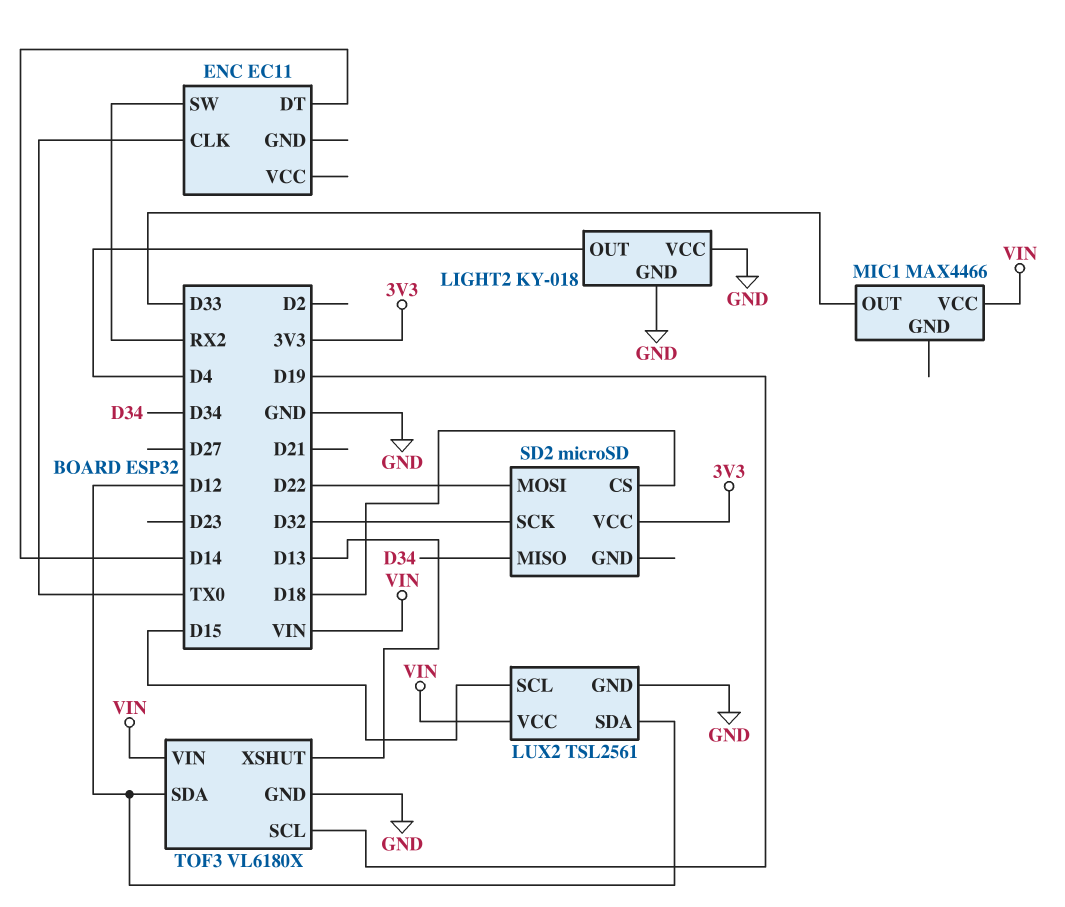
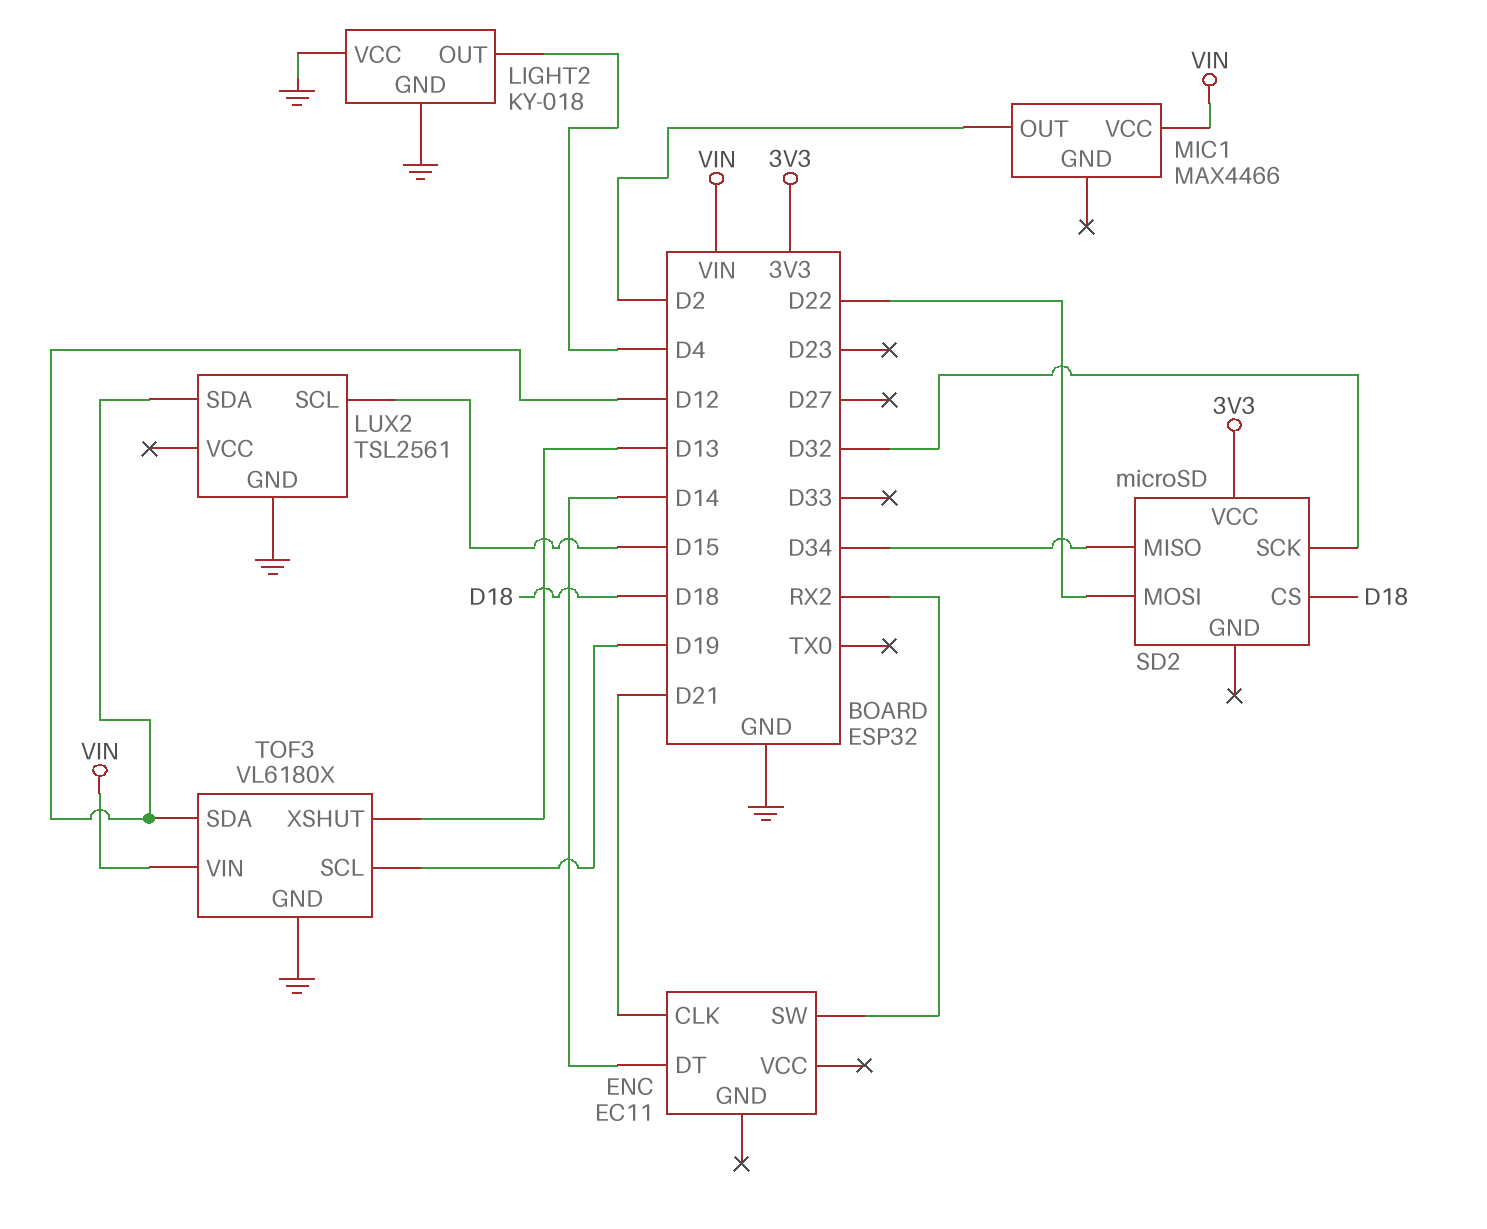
ENC pin CLK: TX0 -> D21
LUX2 pin VCC: VIN -> none
MIC1 pin OUT: D33 -> D2

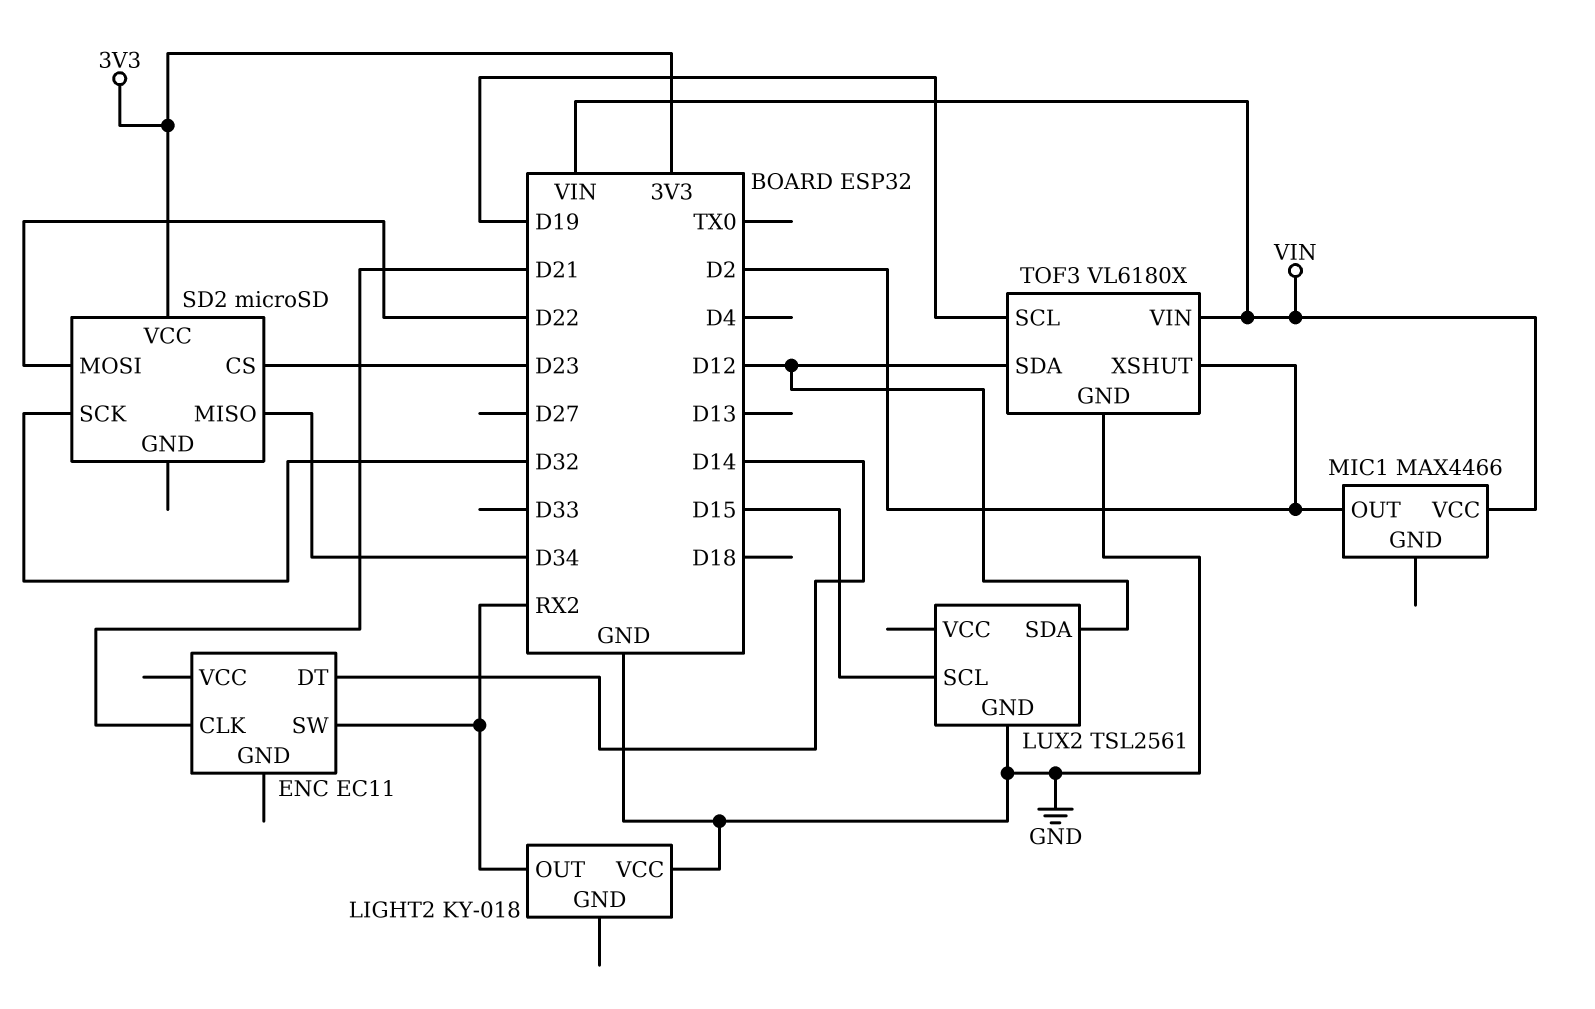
LIGHT2 pin GND: GND -> none
LIGHT2 pin OUT: D4 -> RX2
SD2 pin CS: D18 -> D23
TOF3 pin XSHUT: D13 -> D2

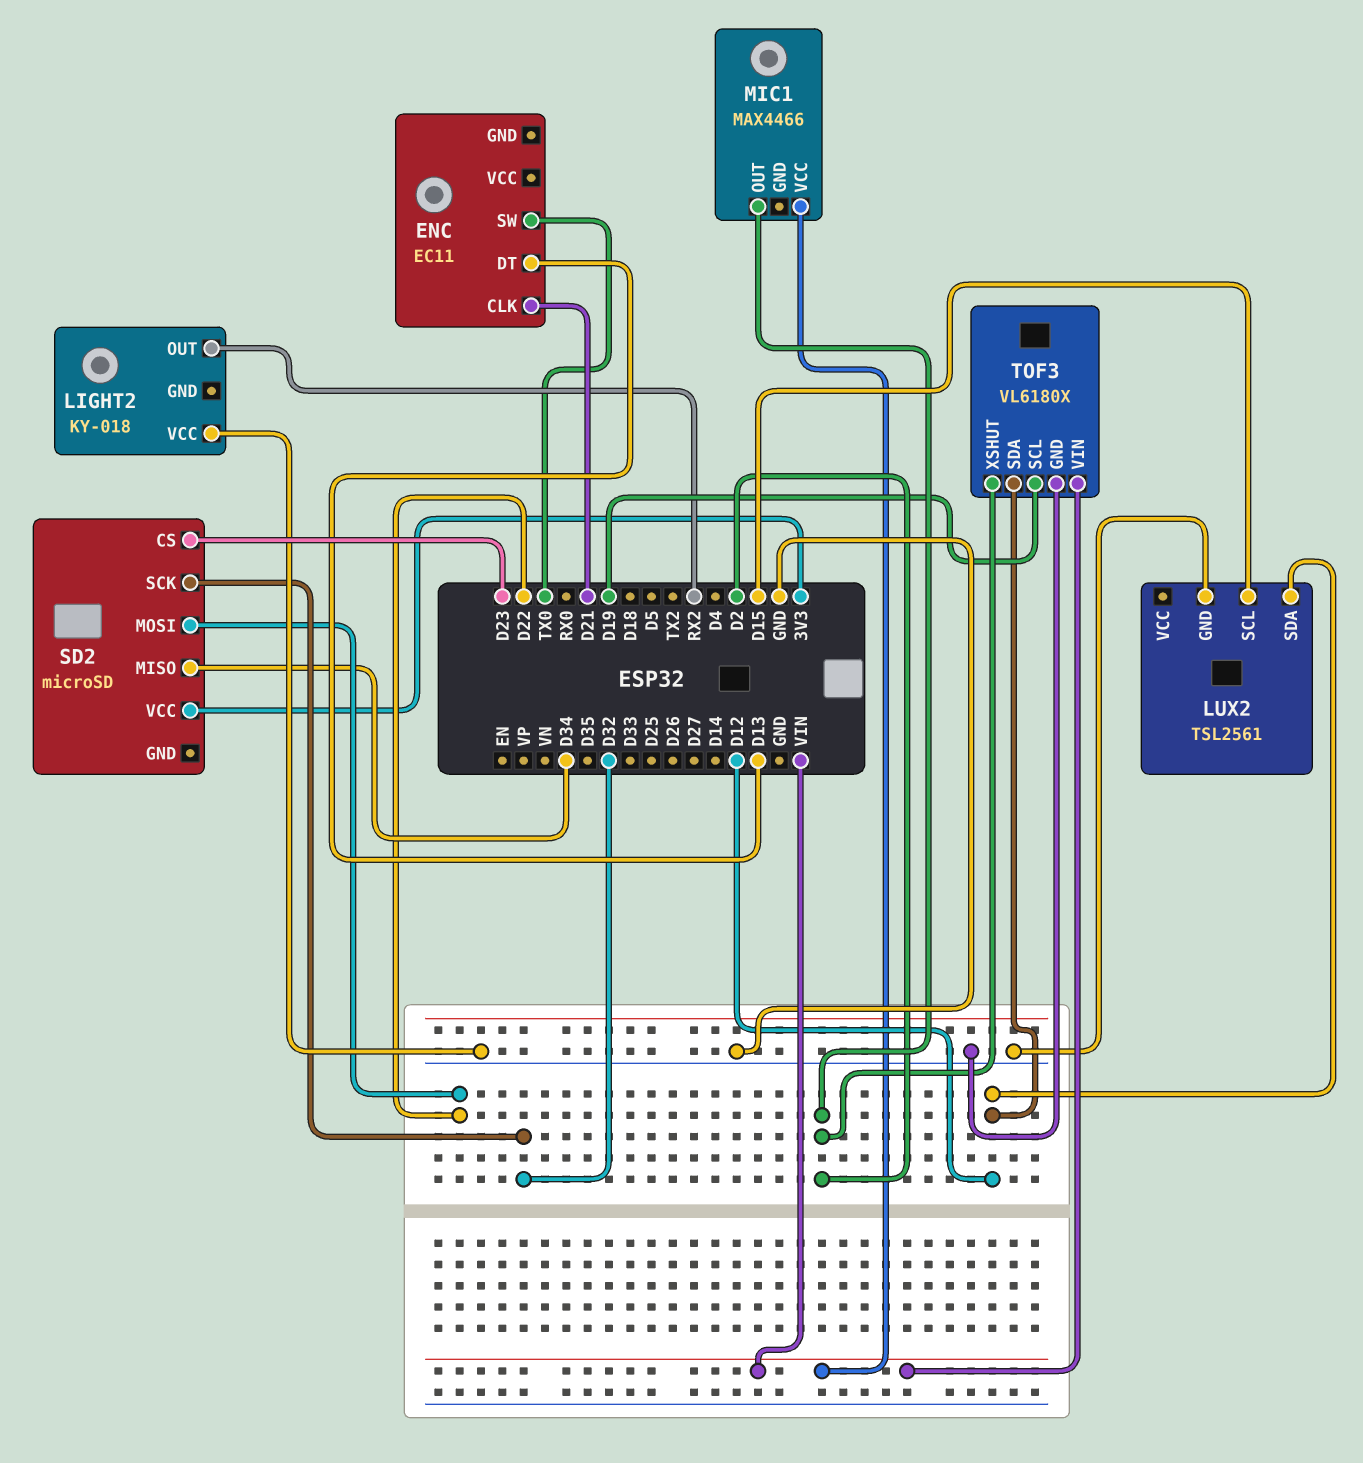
ENC pin DT: D14 -> D13
ENC pin SW: RX2 -> TX0

